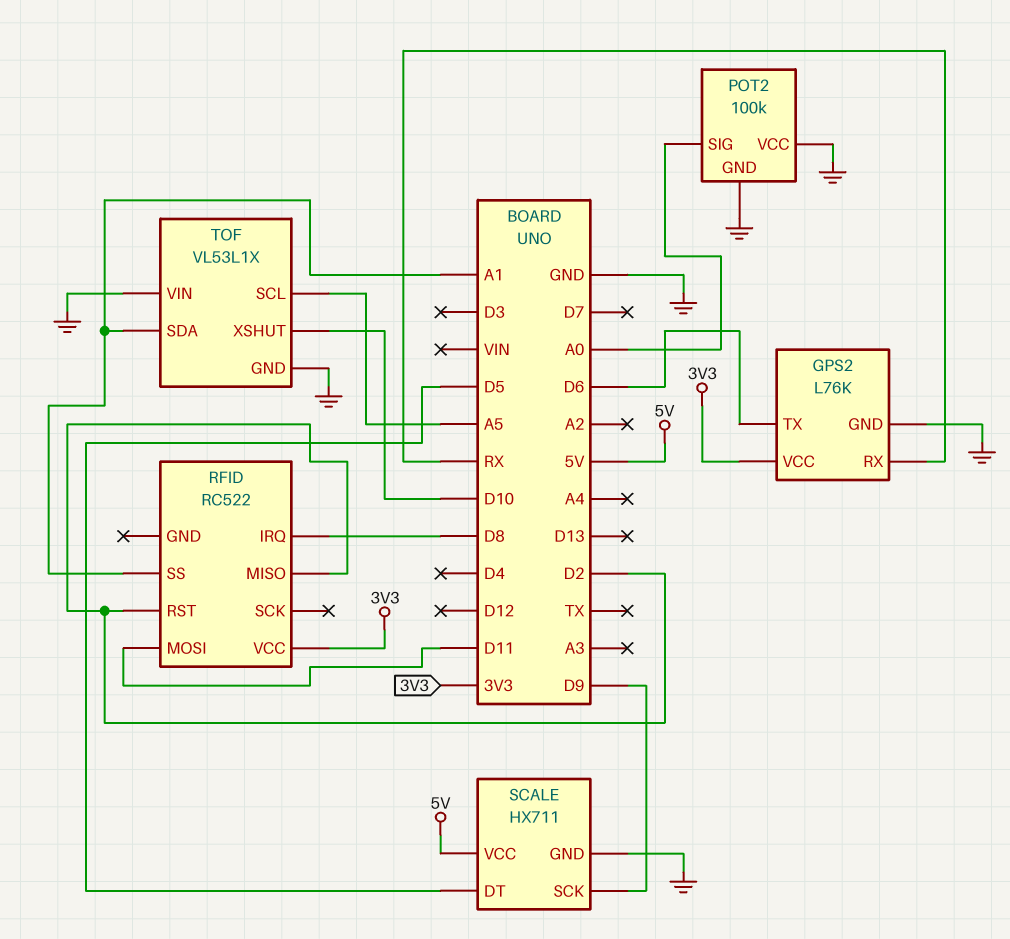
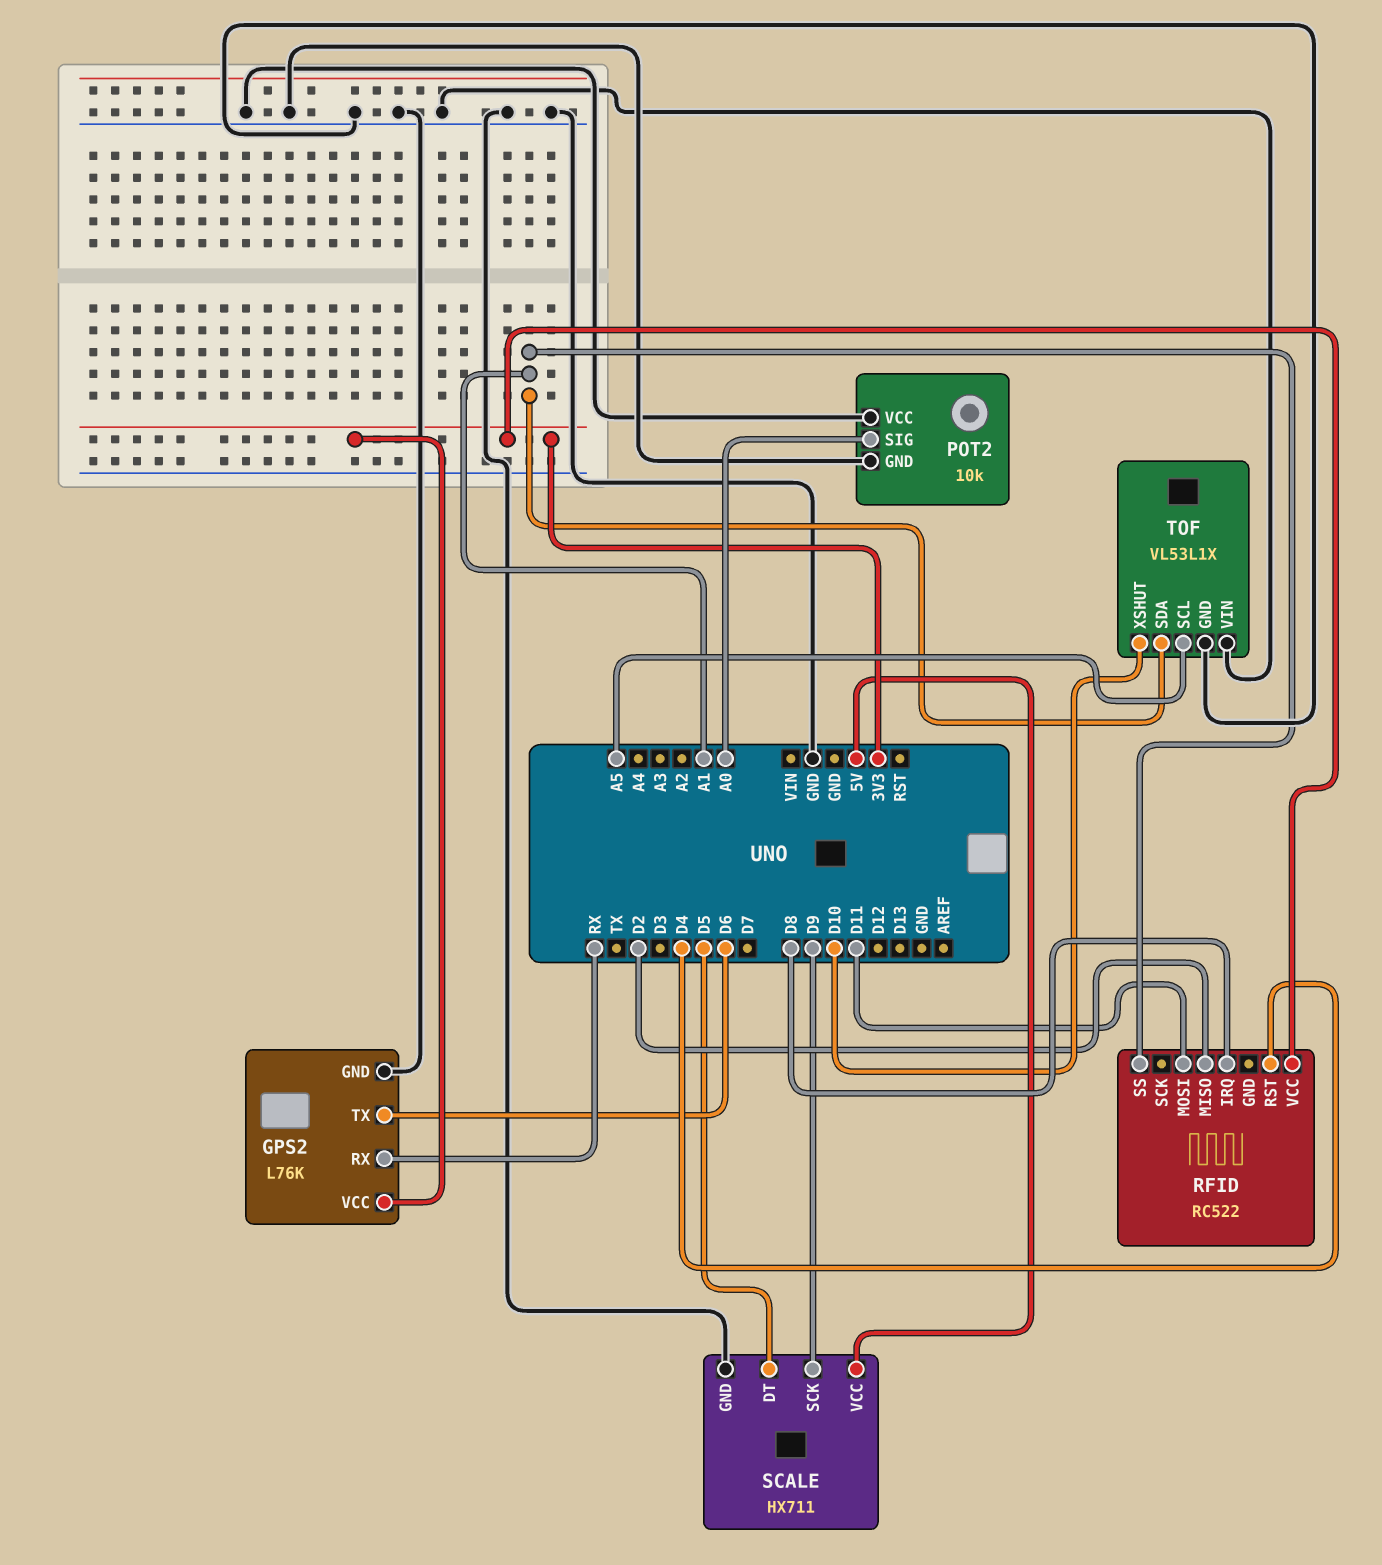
POT2: 100k -> 10k
RFID pin RST: D2 -> D4

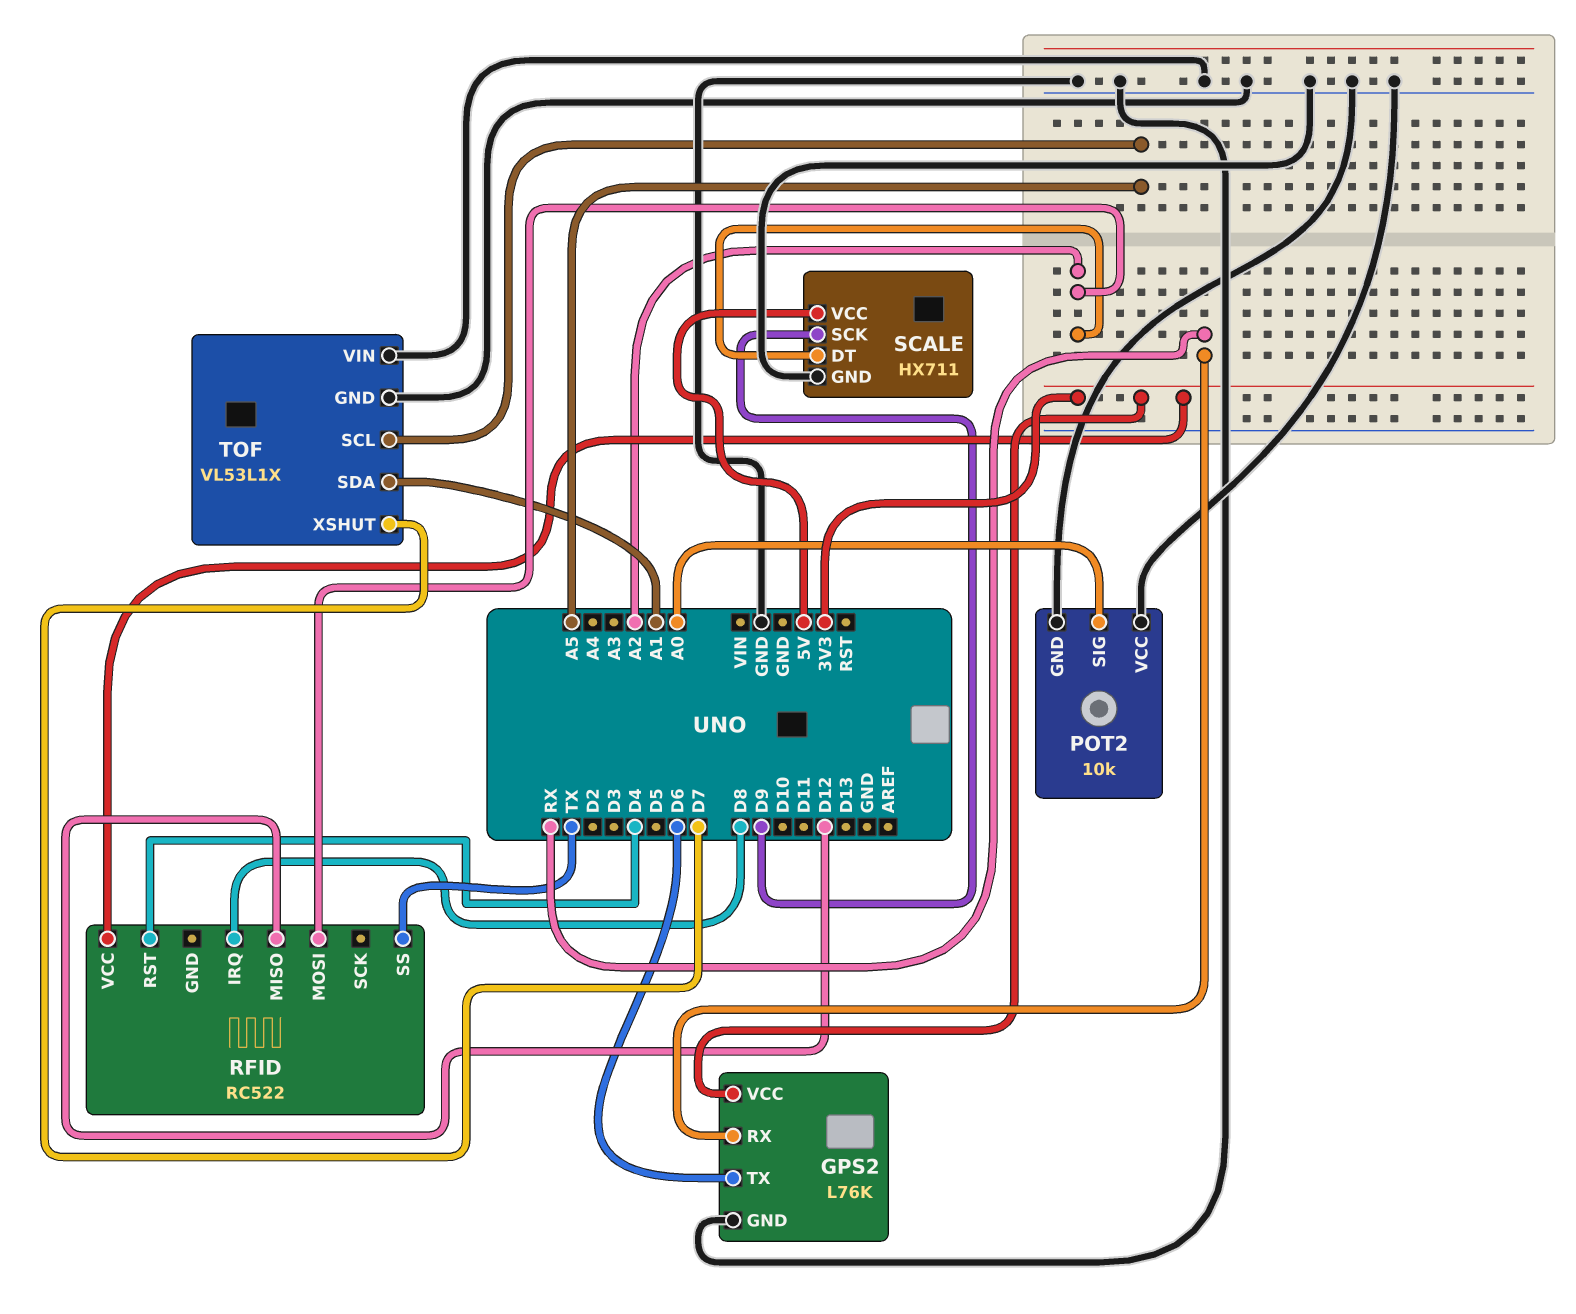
RFID pin MISO: D2 -> D12
RFID pin MOSI: D11 -> A2
RFID pin SS: A1 -> TX
SCALE pin DT: D5 -> A2
TOF pin XSHUT: D10 -> D7

